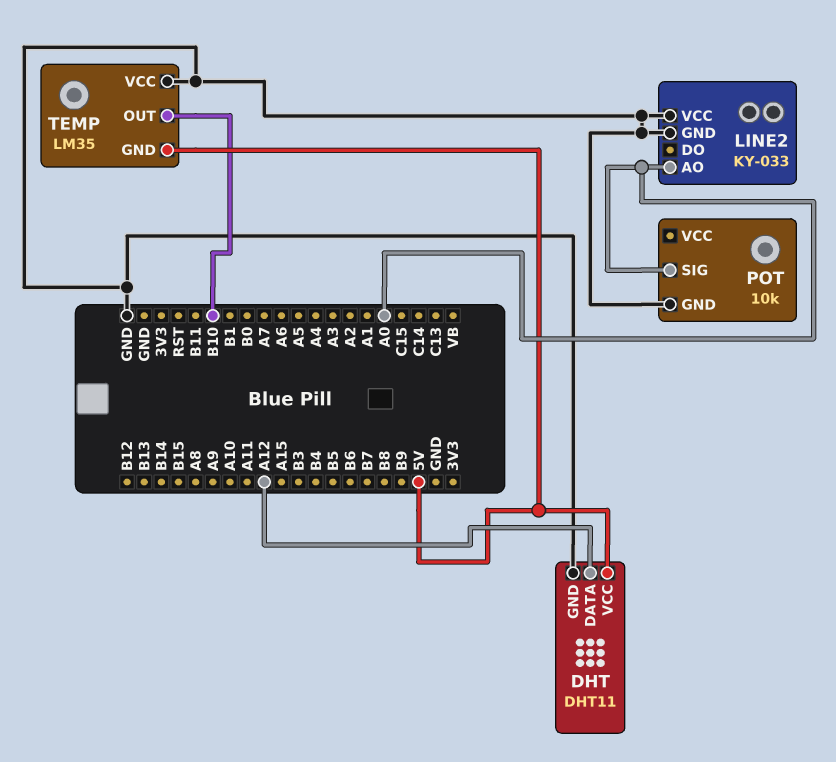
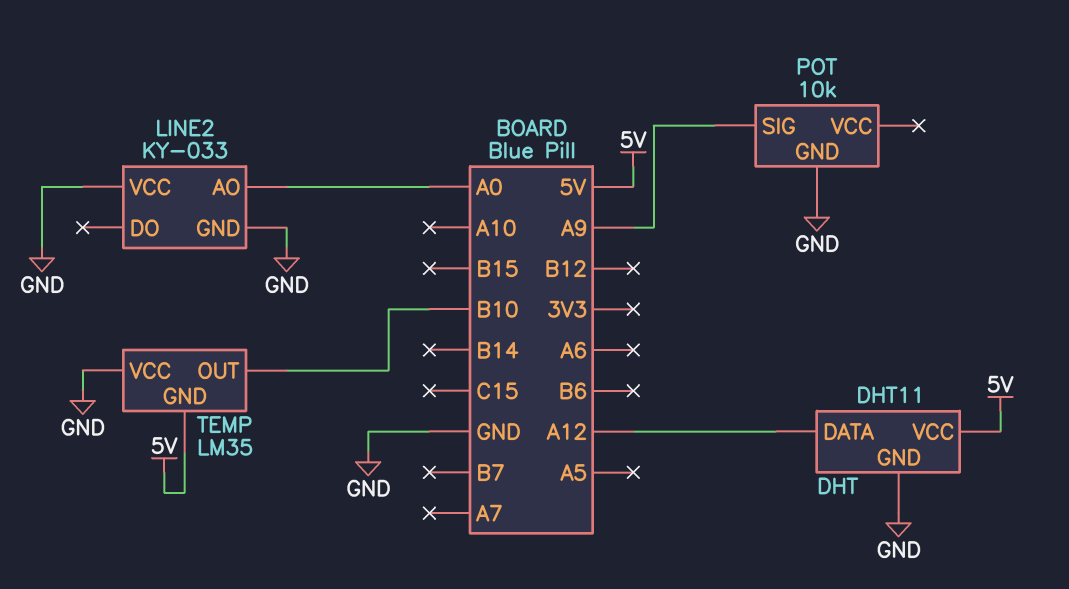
POT pin SIG: A0 -> A9

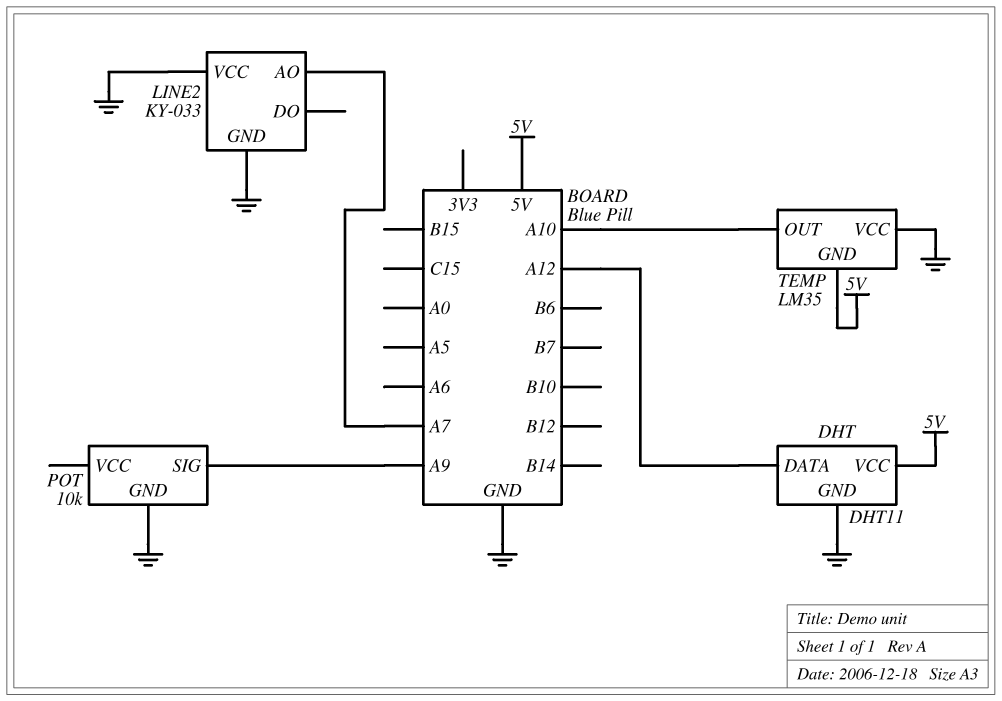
LINE2 pin AO: A0 -> A7
TEMP pin OUT: B10 -> A10

